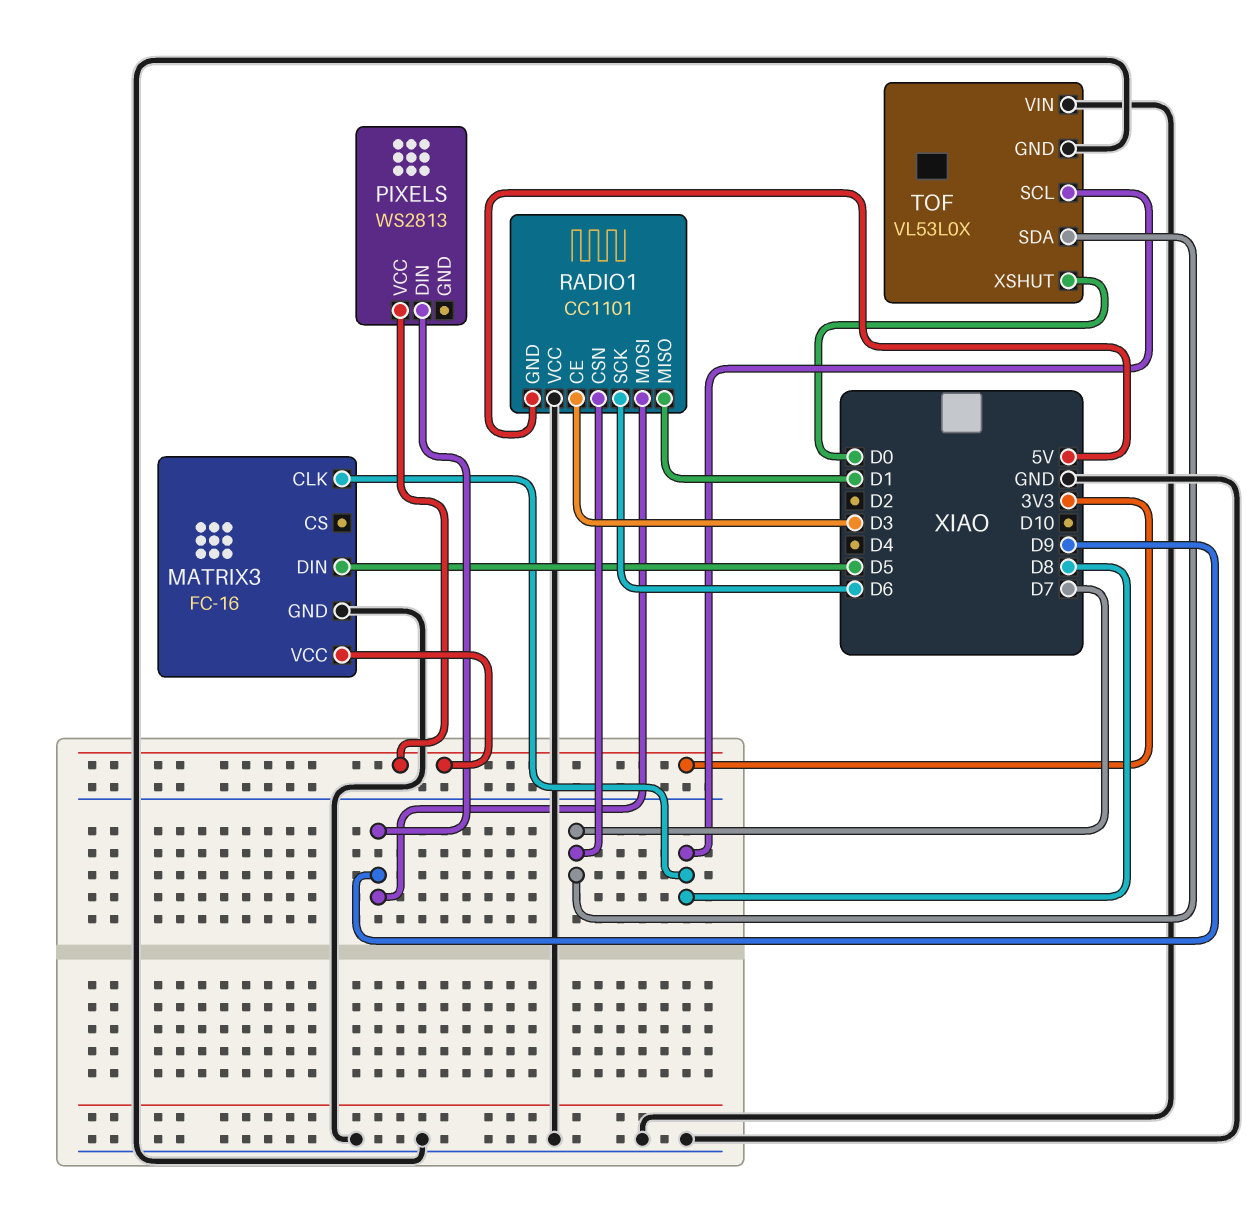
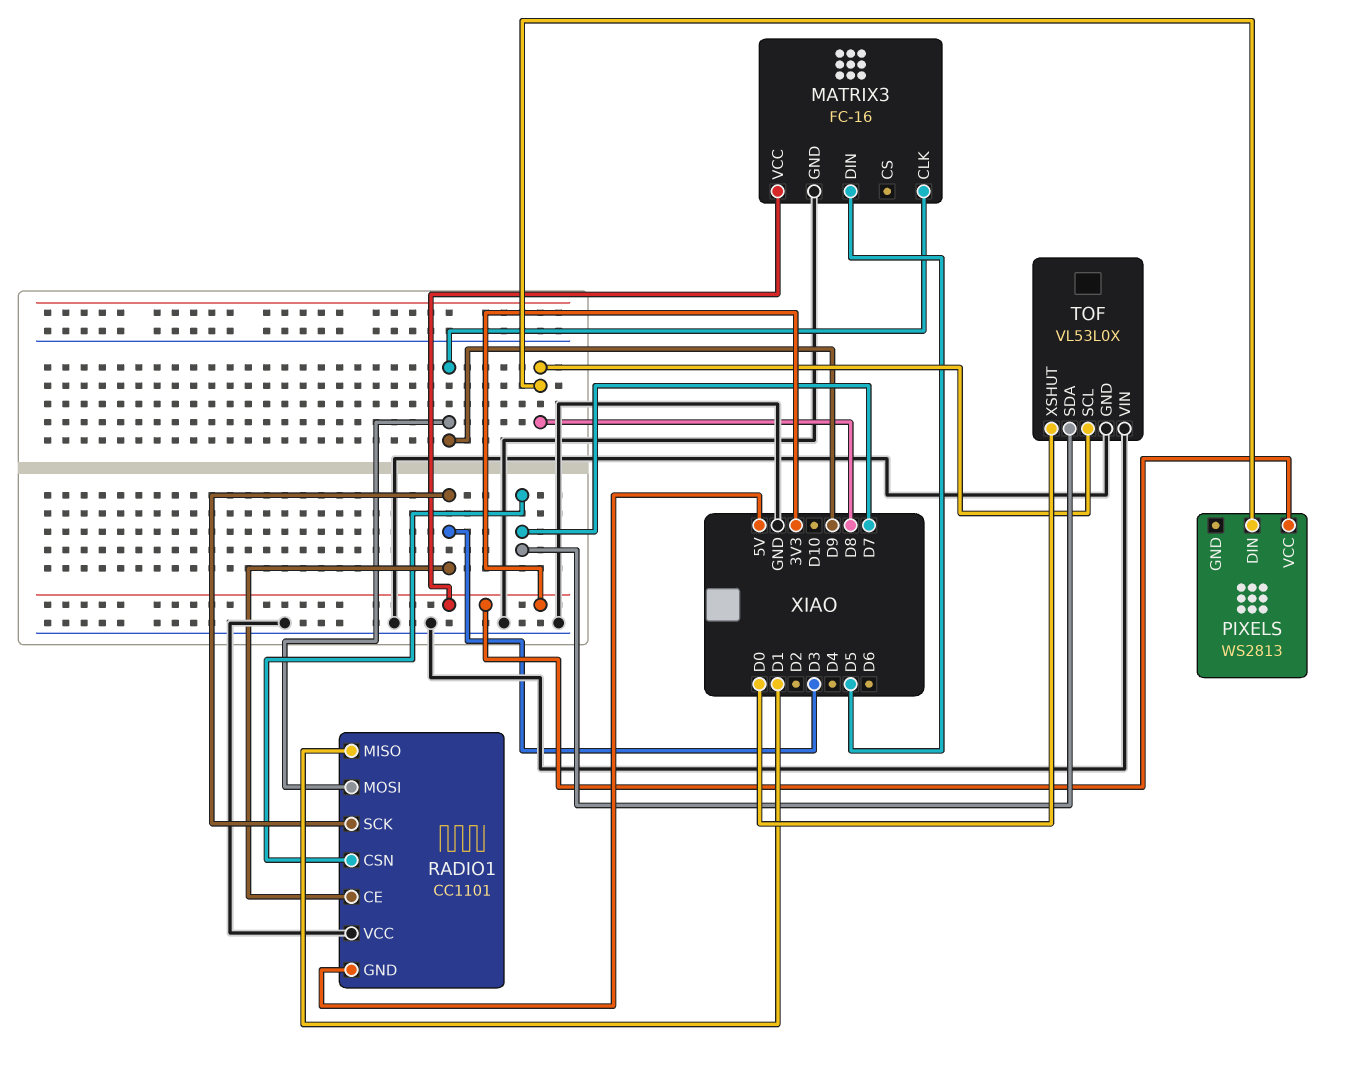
MATRIX3 pin CLK: D8 -> D9
PIXELS pin DIN: D9 -> D8
RADIO1 pin SCK: D6 -> D3

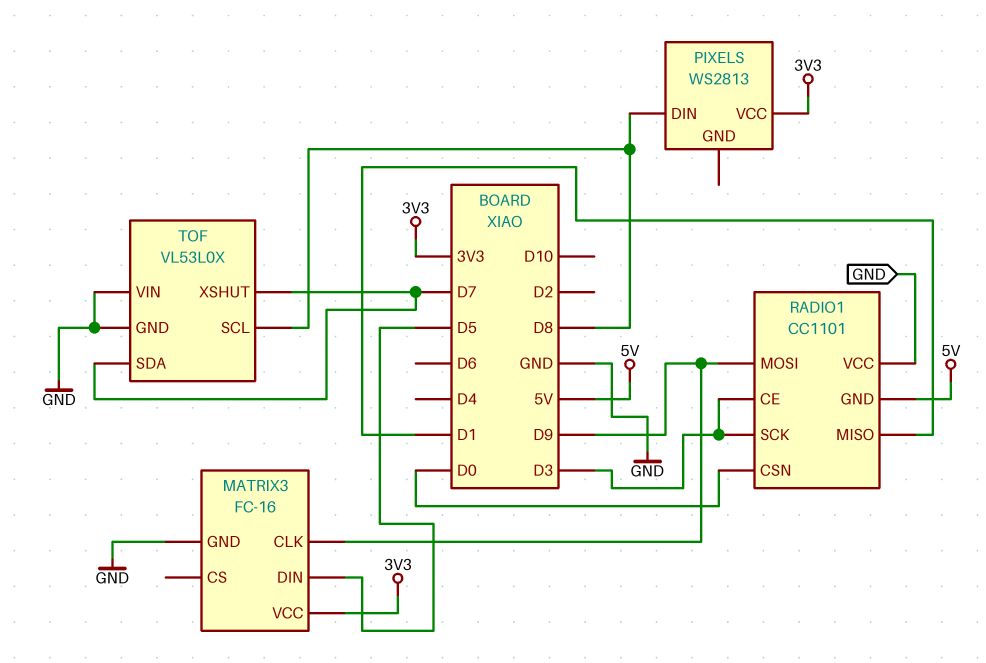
RADIO1 pin CSN: D7 -> D0
TOF pin XSHUT: D0 -> D7

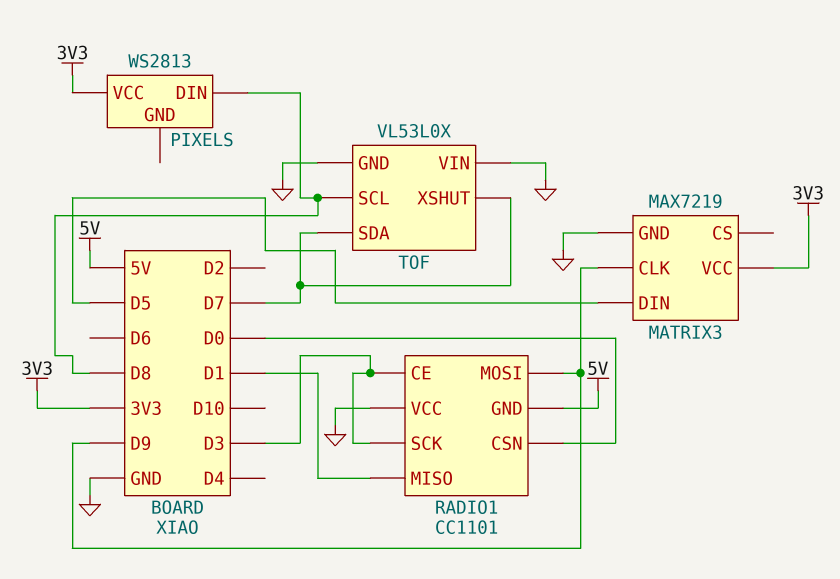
MATRIX3: FC-16 -> MAX7219

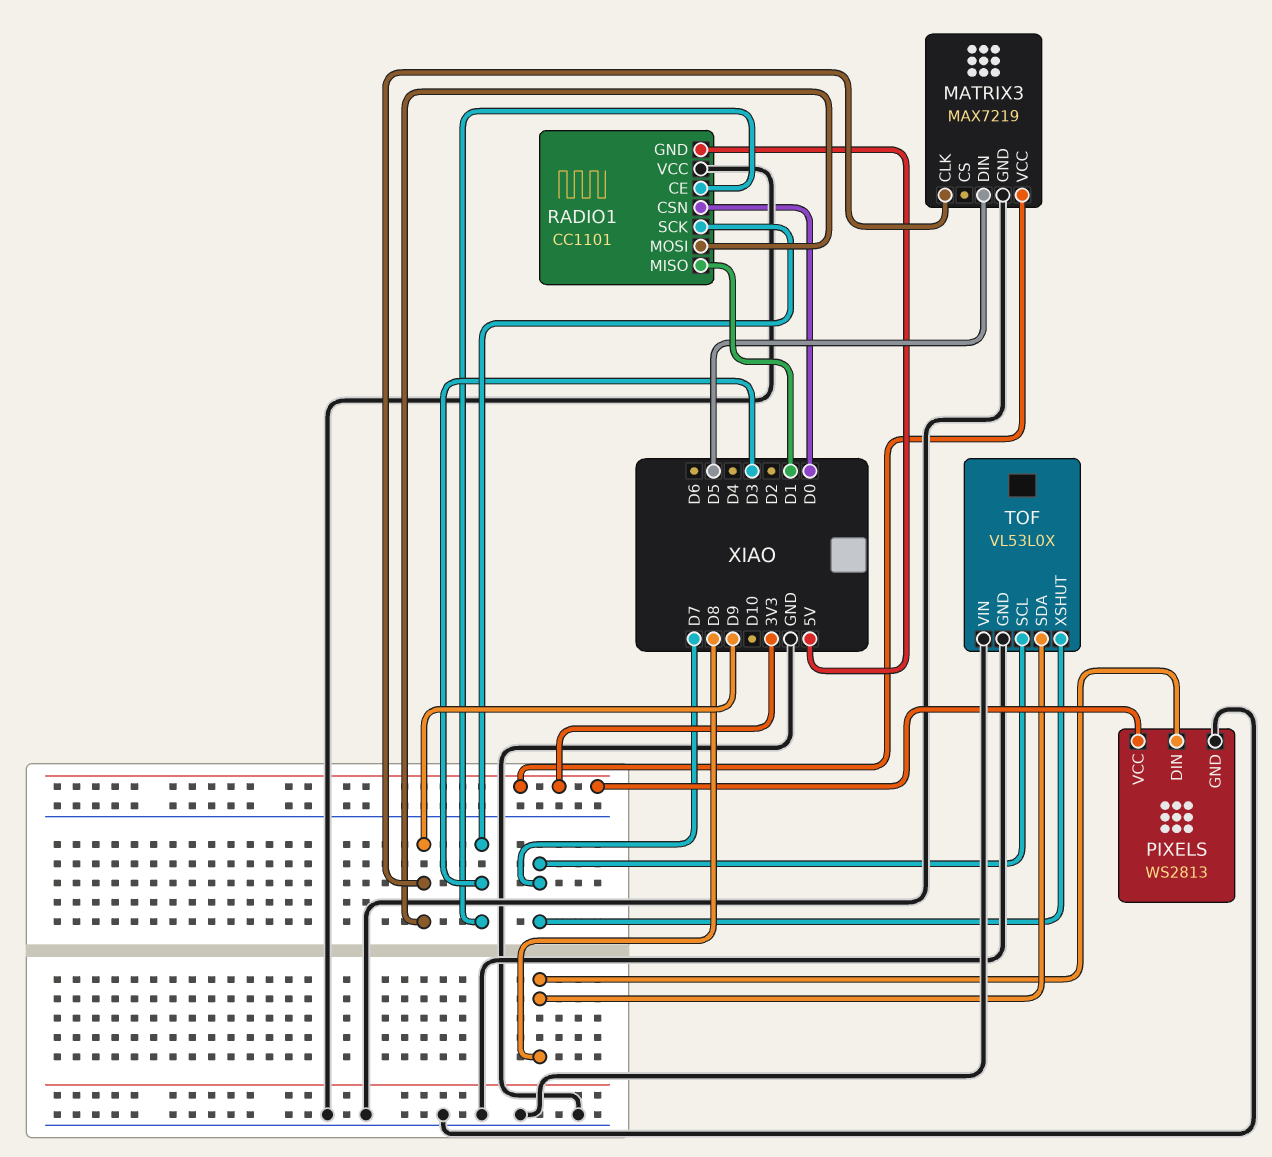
PIXELS pin GND: none -> GND
TOF pin SCL: D8 -> D7
TOF pin SDA: D7 -> D8

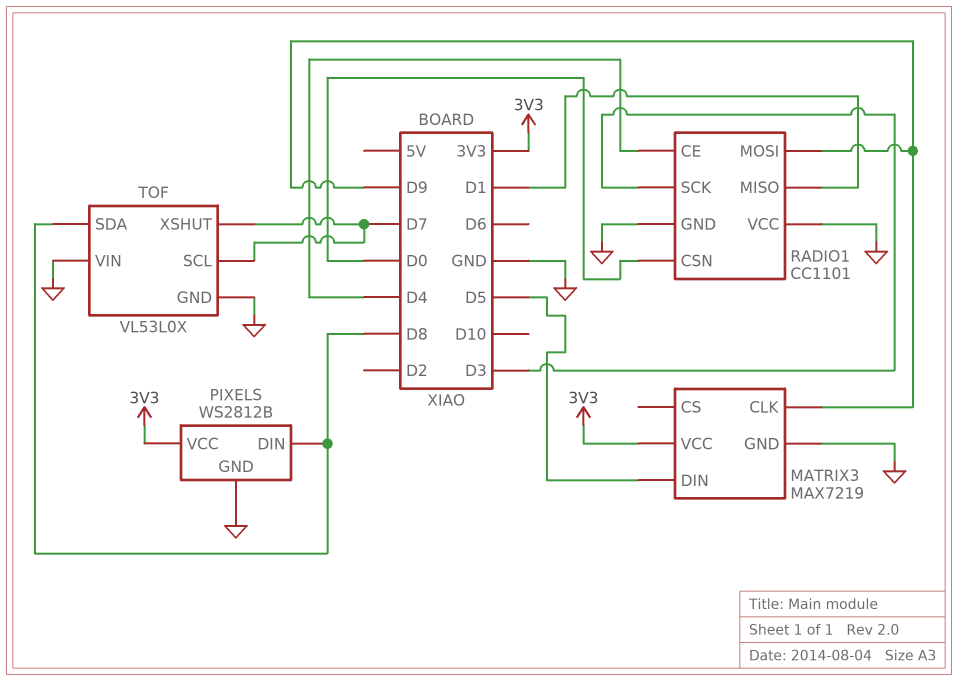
PIXELS: WS2813 -> WS2812B
RADIO1 pin CE: D3 -> D4
RADIO1 pin GND: 5V -> GND

